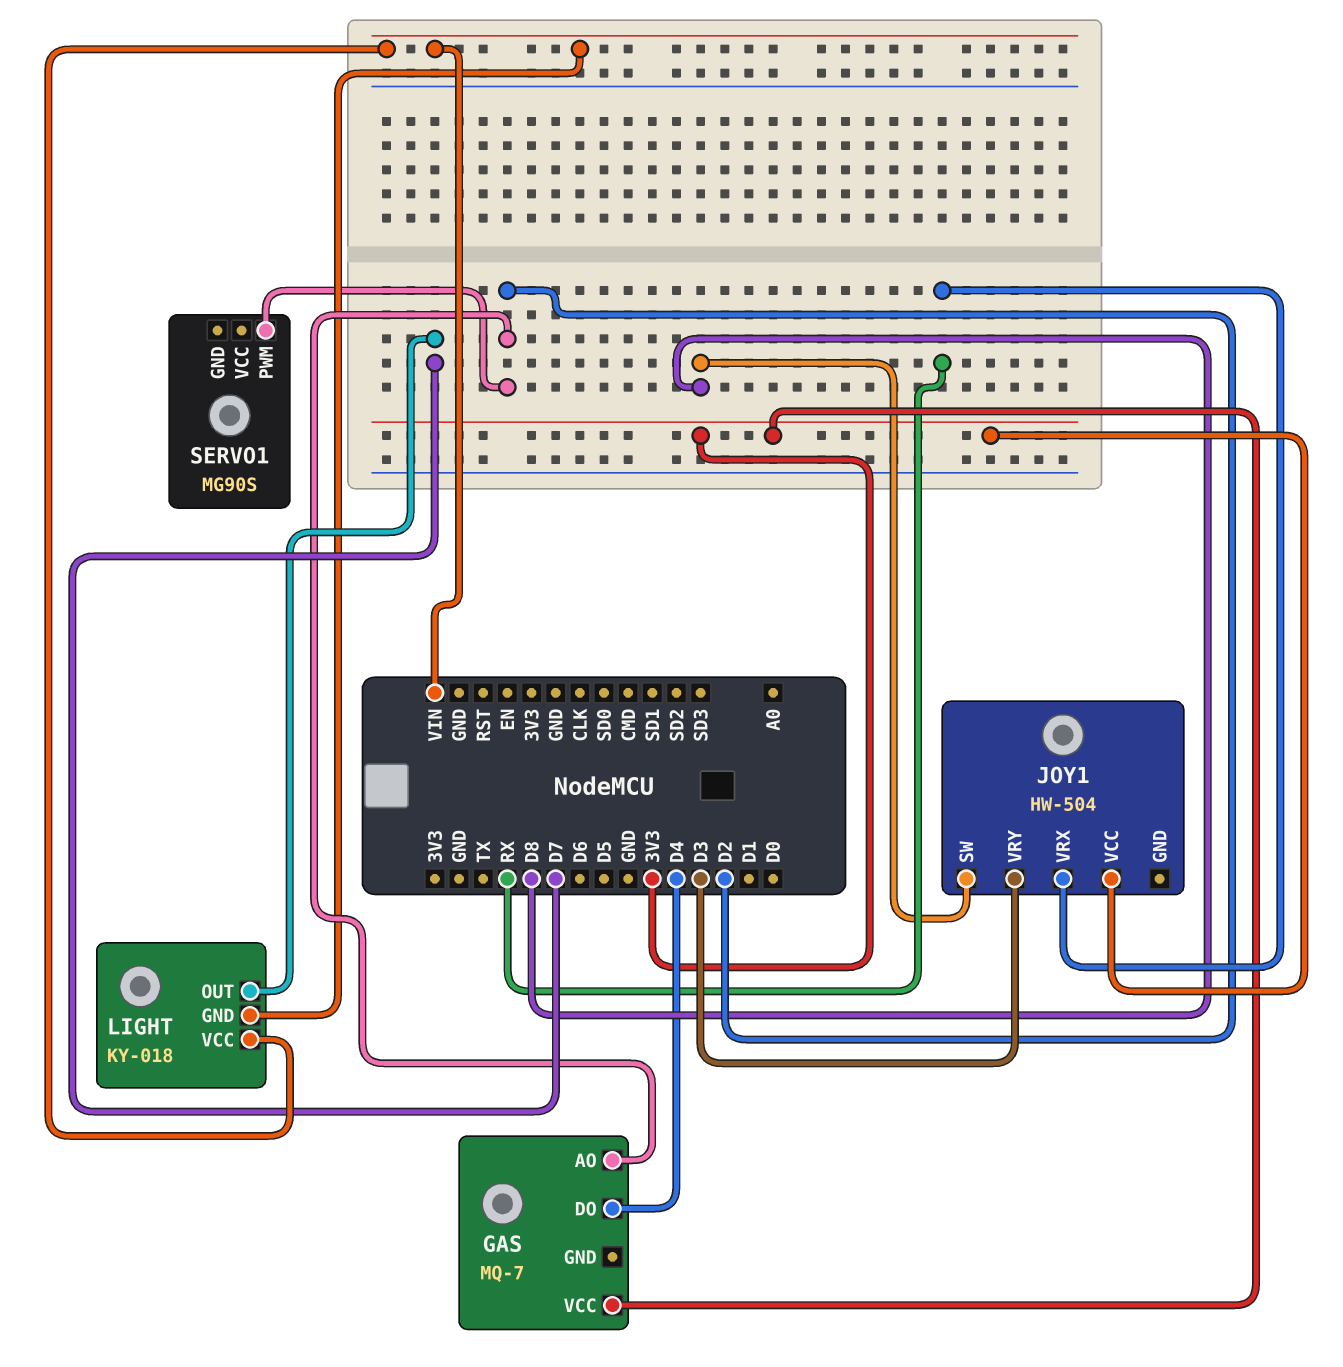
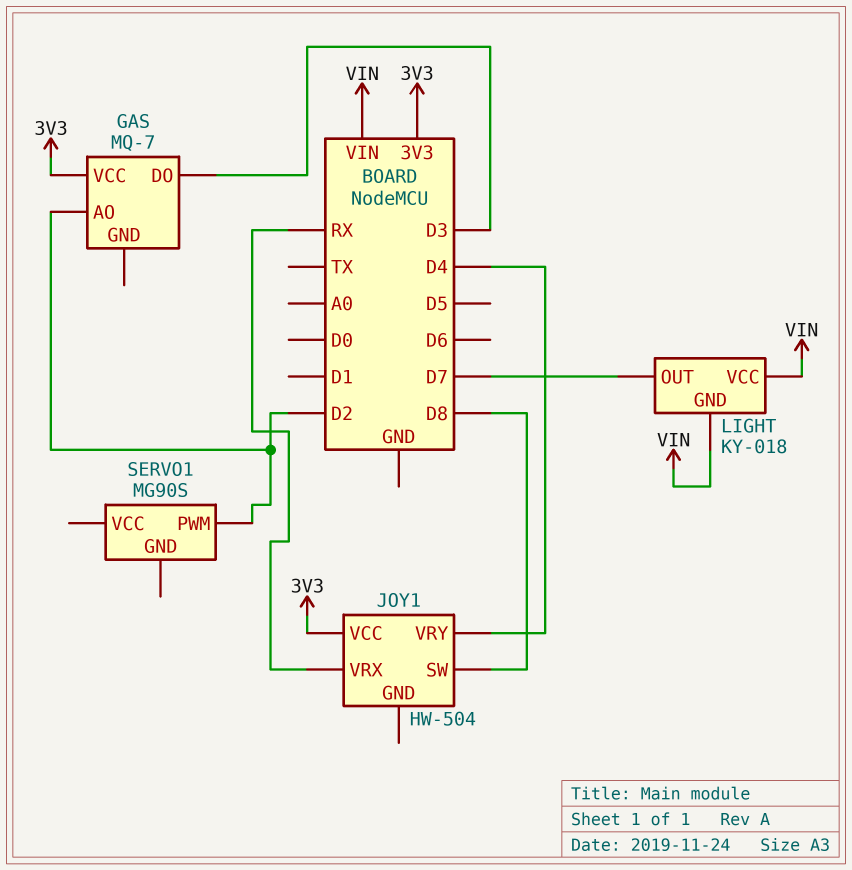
GAS pin DO: D4 -> D3
JOY1 pin VRY: D3 -> D4

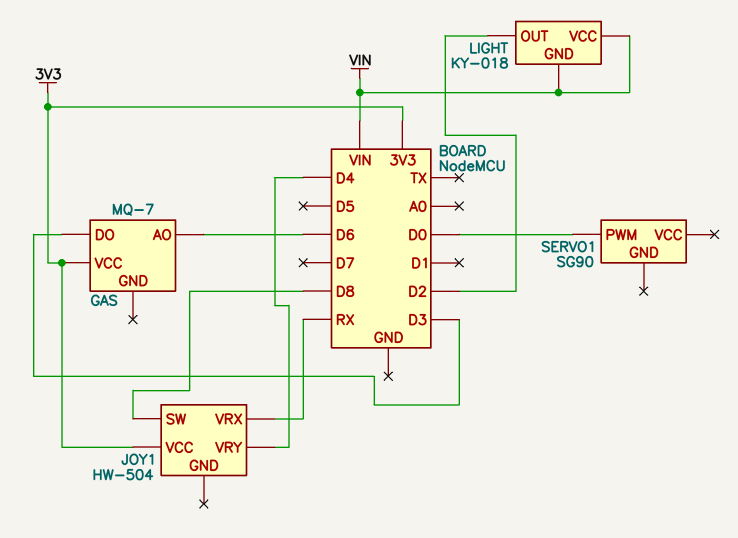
GAS pin AO: D2 -> D6
LIGHT pin OUT: D7 -> D2
SERVO1: MG90S -> SG90
SERVO1 pin PWM: D2 -> D0

